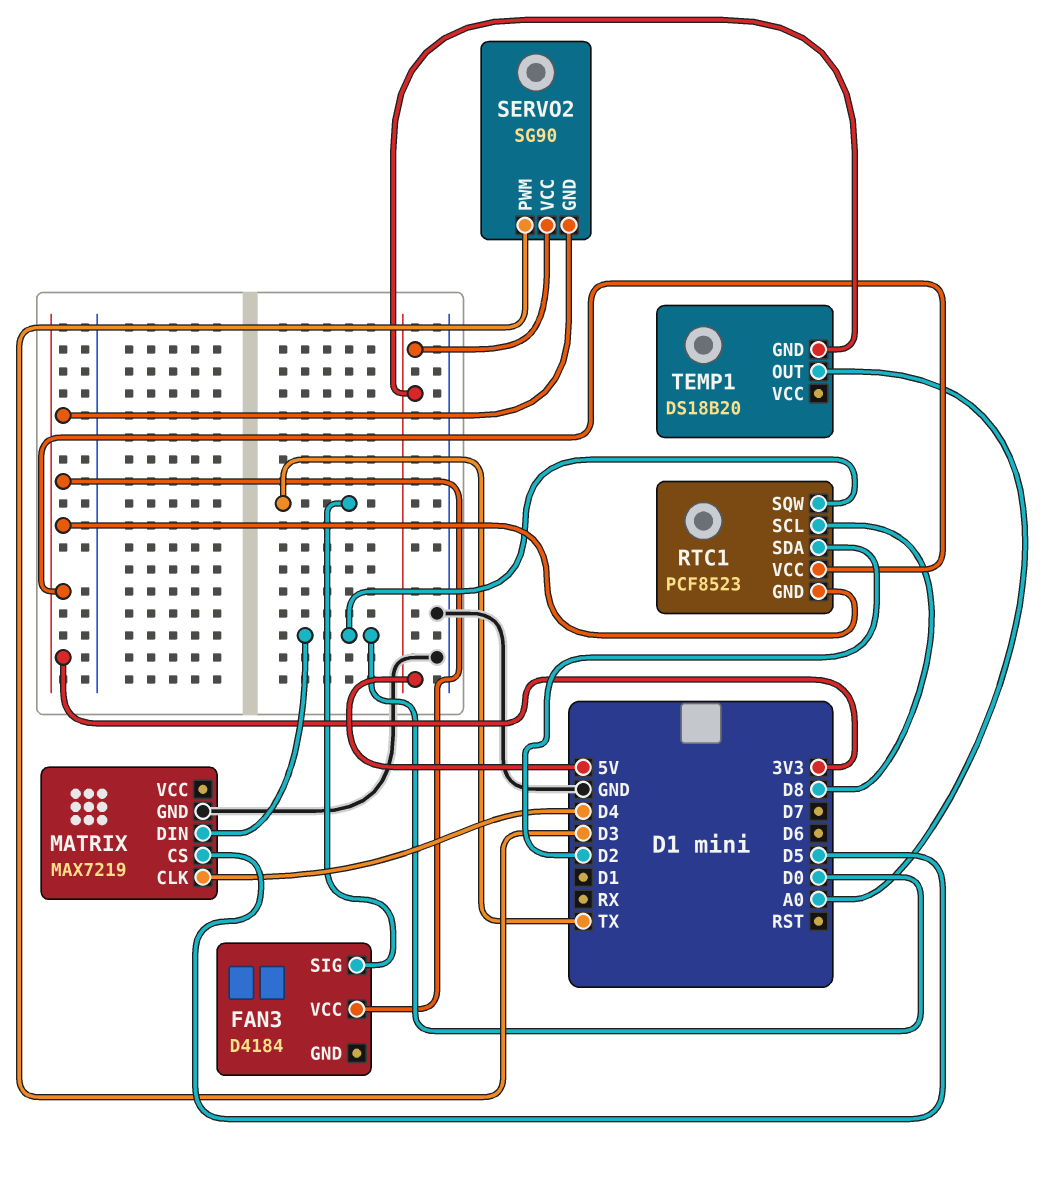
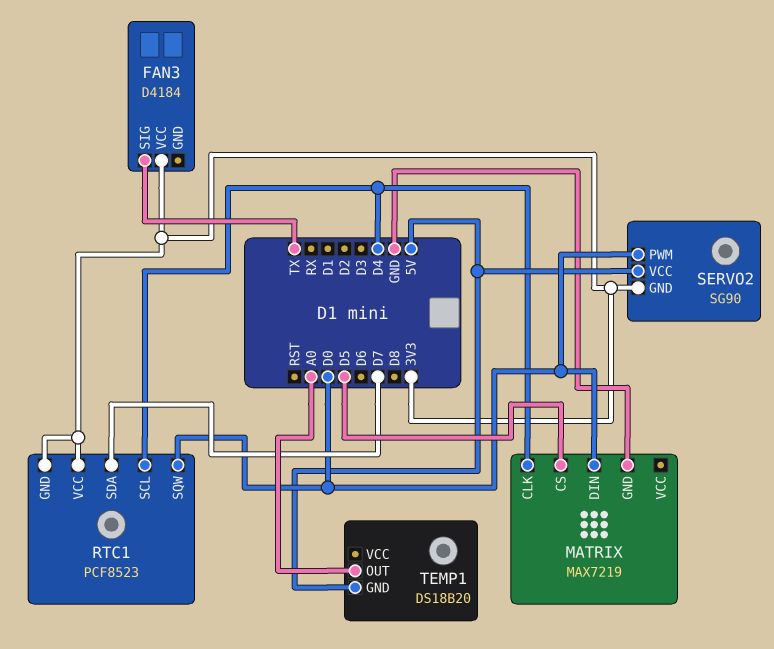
RTC1 pin SCL: D8 -> D4
RTC1 pin SDA: D2 -> D7
SERVO2 pin PWM: D3 -> D0

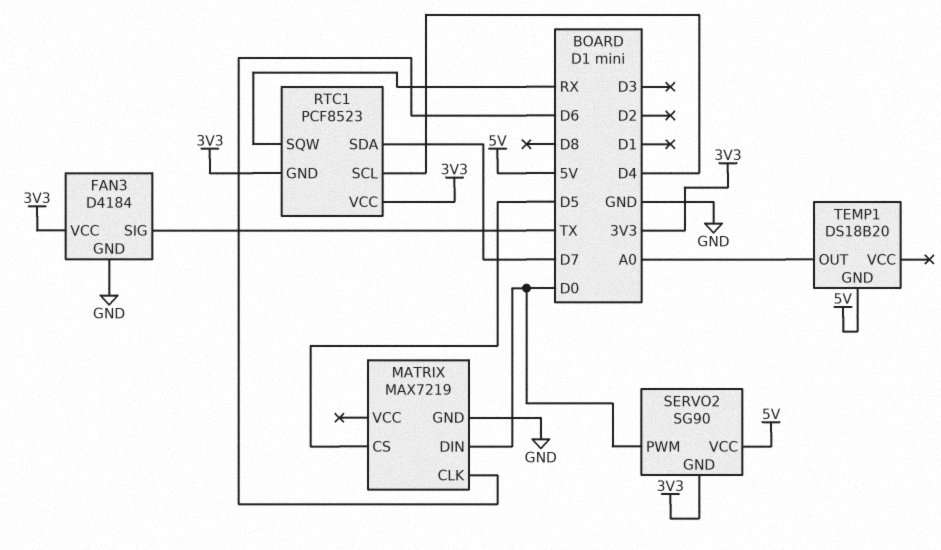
FAN3 pin GND: none -> GND
MATRIX pin CLK: D4 -> D6
RTC1 pin SQW: D0 -> RX

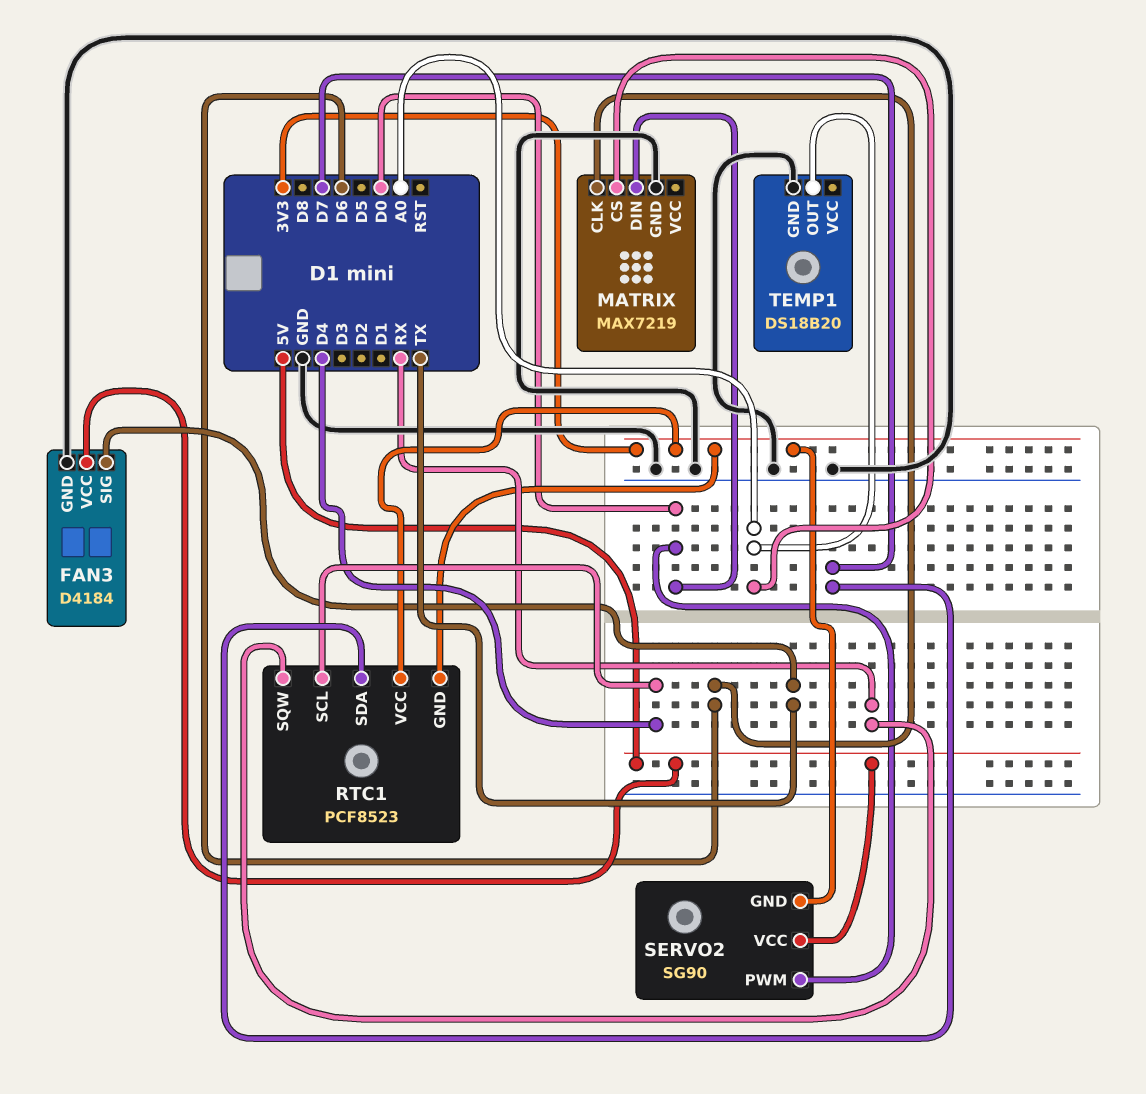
FAN3 pin VCC: 3V3 -> 5V
MATRIX pin CS: D5 -> A0
TEMP1 pin GND: 5V -> GND

